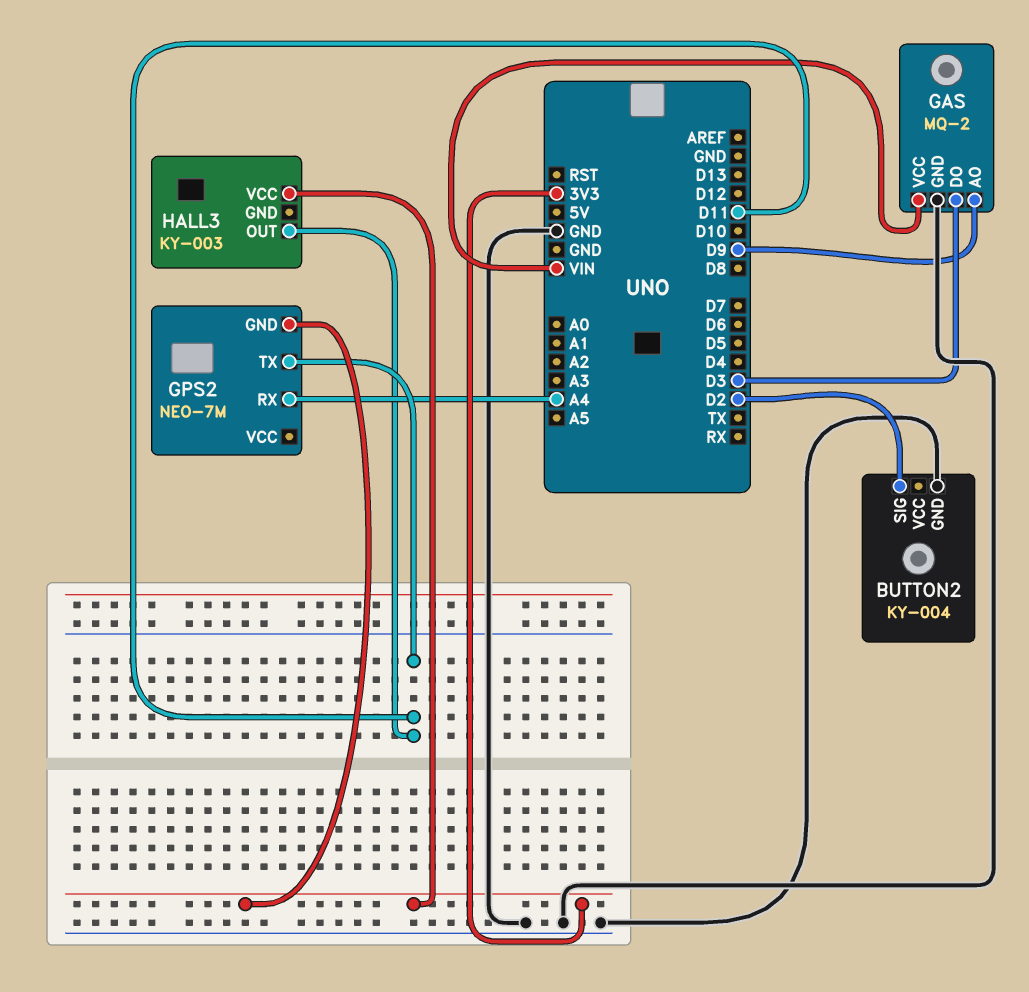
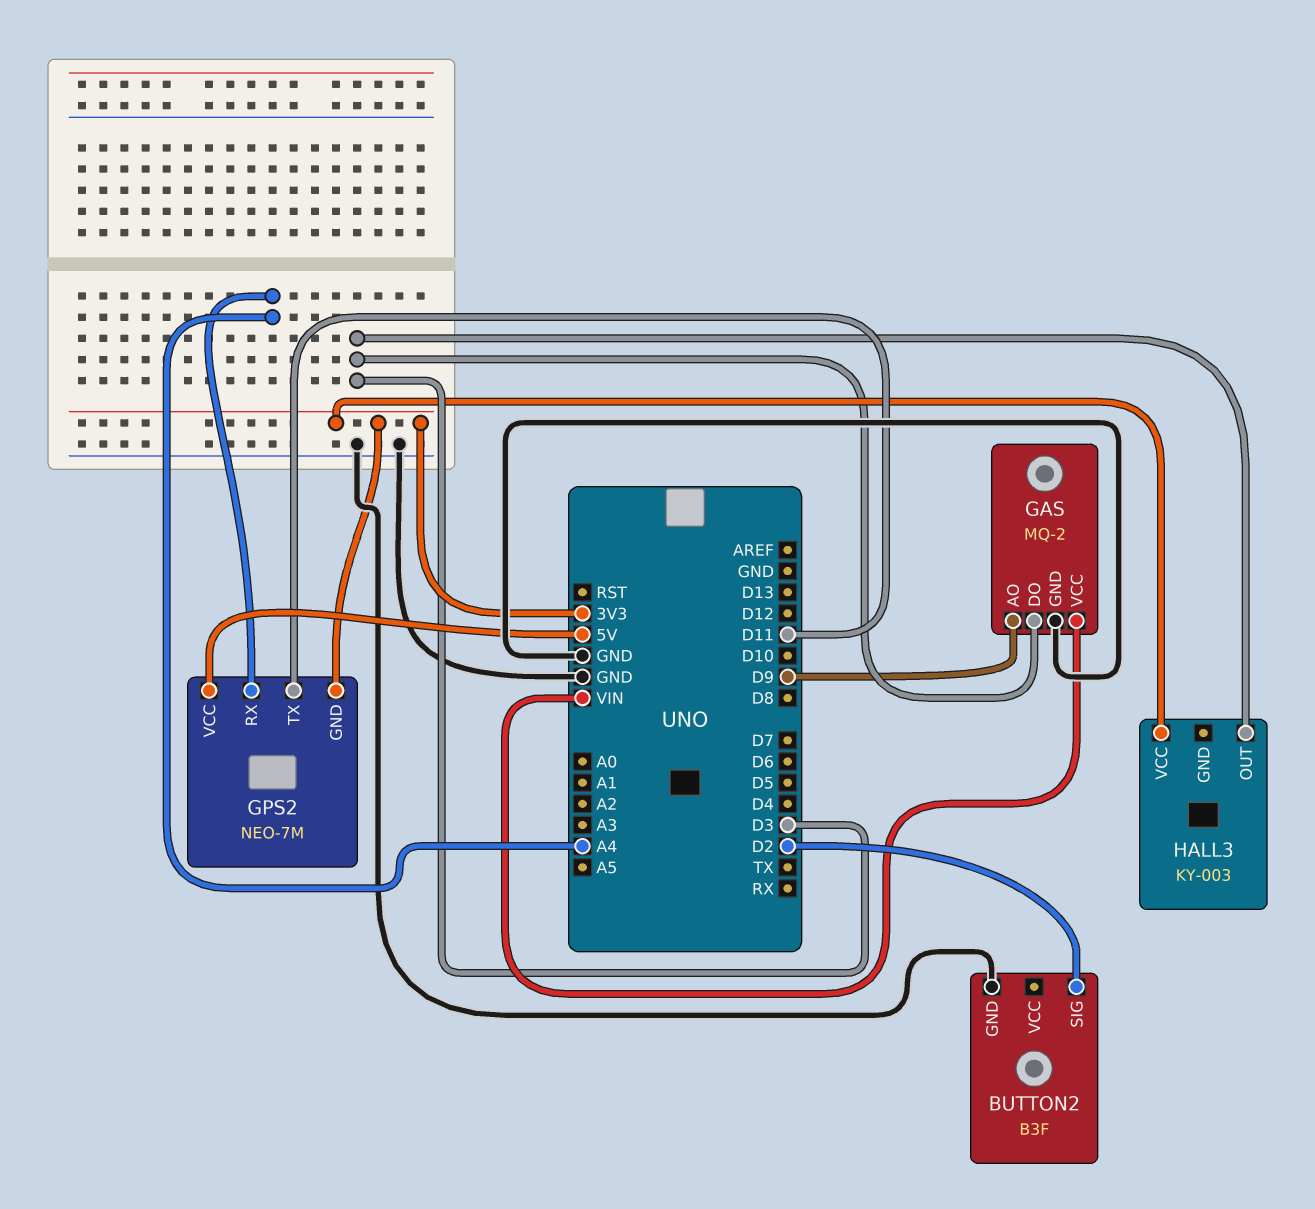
BUTTON2: KY-004 -> B3F
GPS2 pin VCC: none -> 5V
HALL3 pin OUT: D11 -> D3

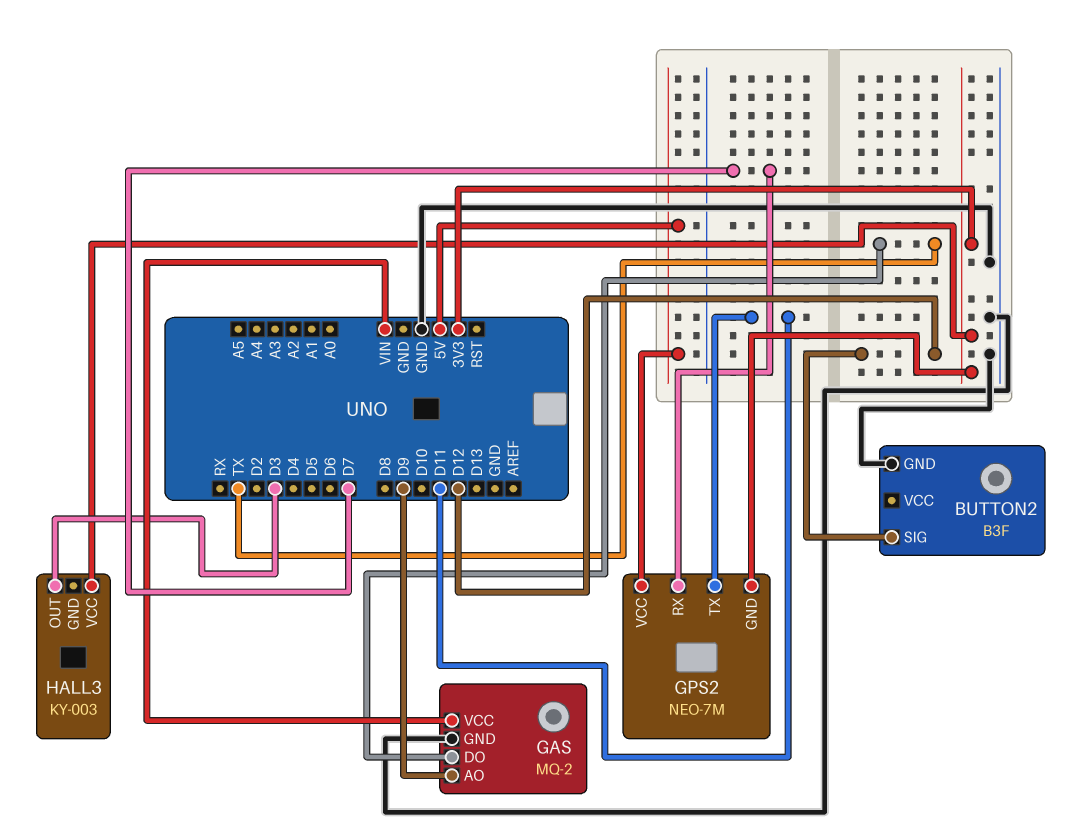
BUTTON2 pin SIG: D2 -> D12
GAS pin DO: D3 -> TX
GPS2 pin RX: A4 -> D7

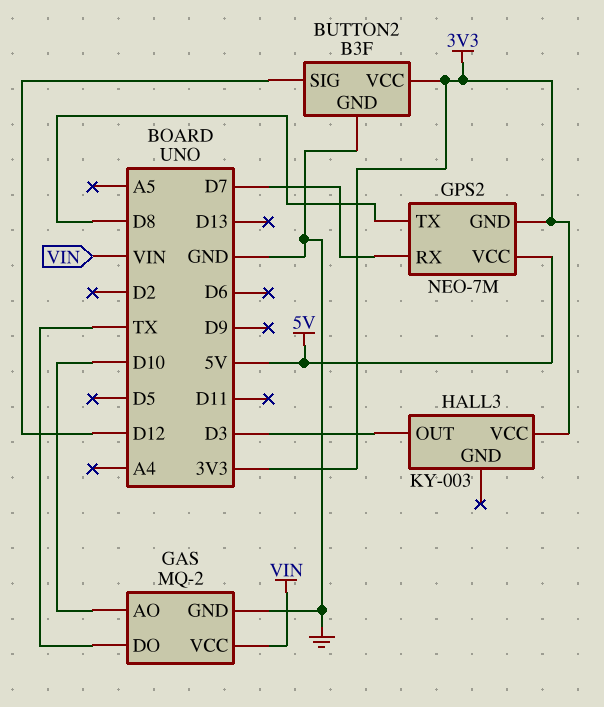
BUTTON2 pin VCC: none -> 3V3
GAS pin AO: D9 -> D10
GPS2 pin TX: D11 -> D8

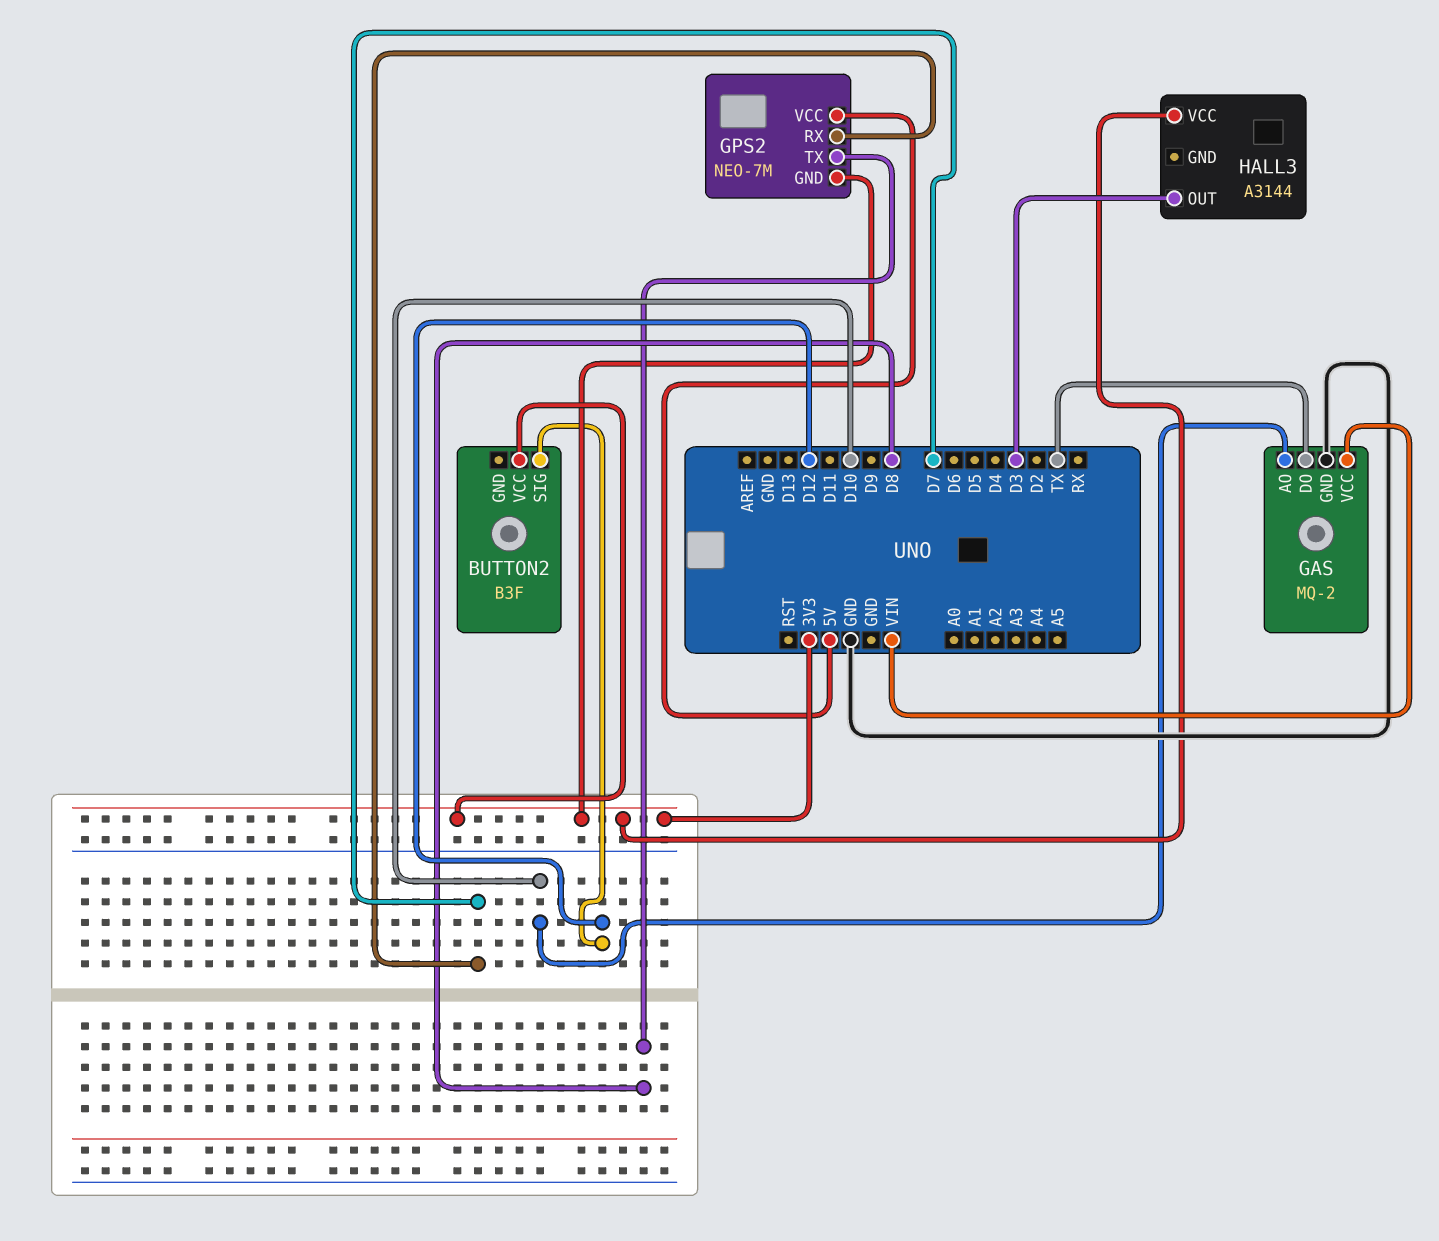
BUTTON2 pin GND: GND -> none
HALL3: KY-003 -> A3144

